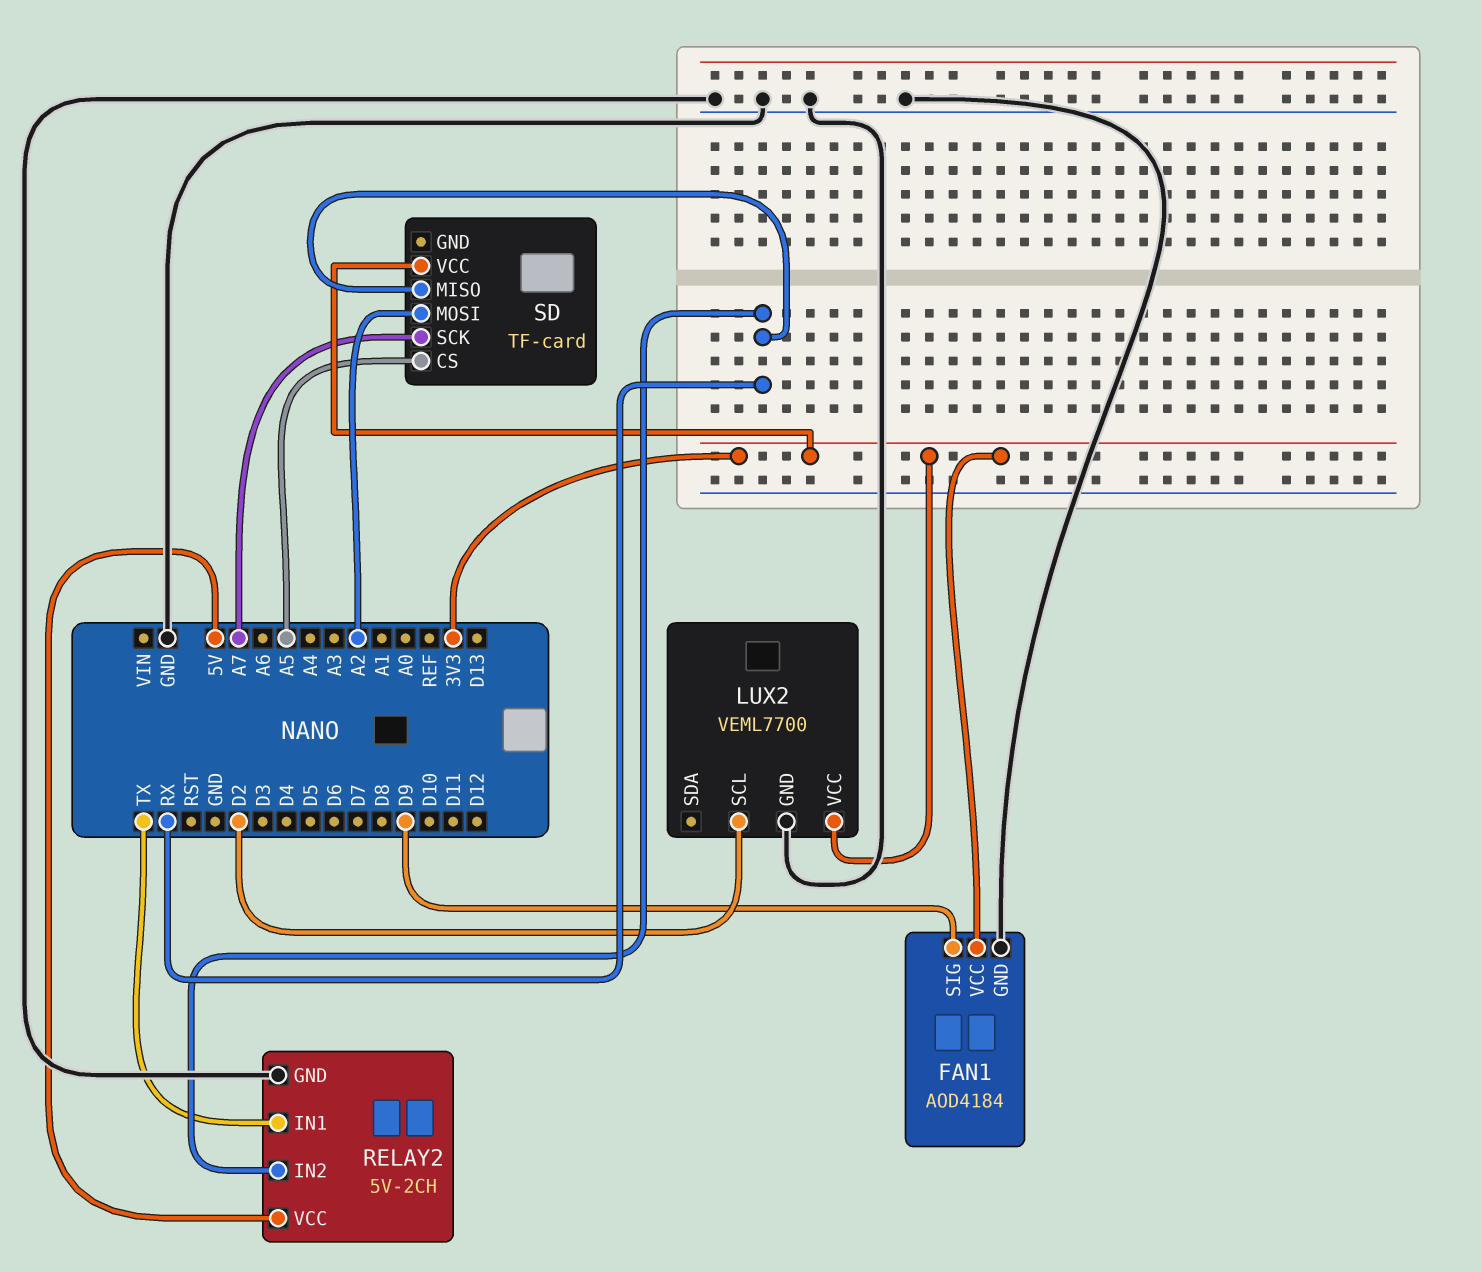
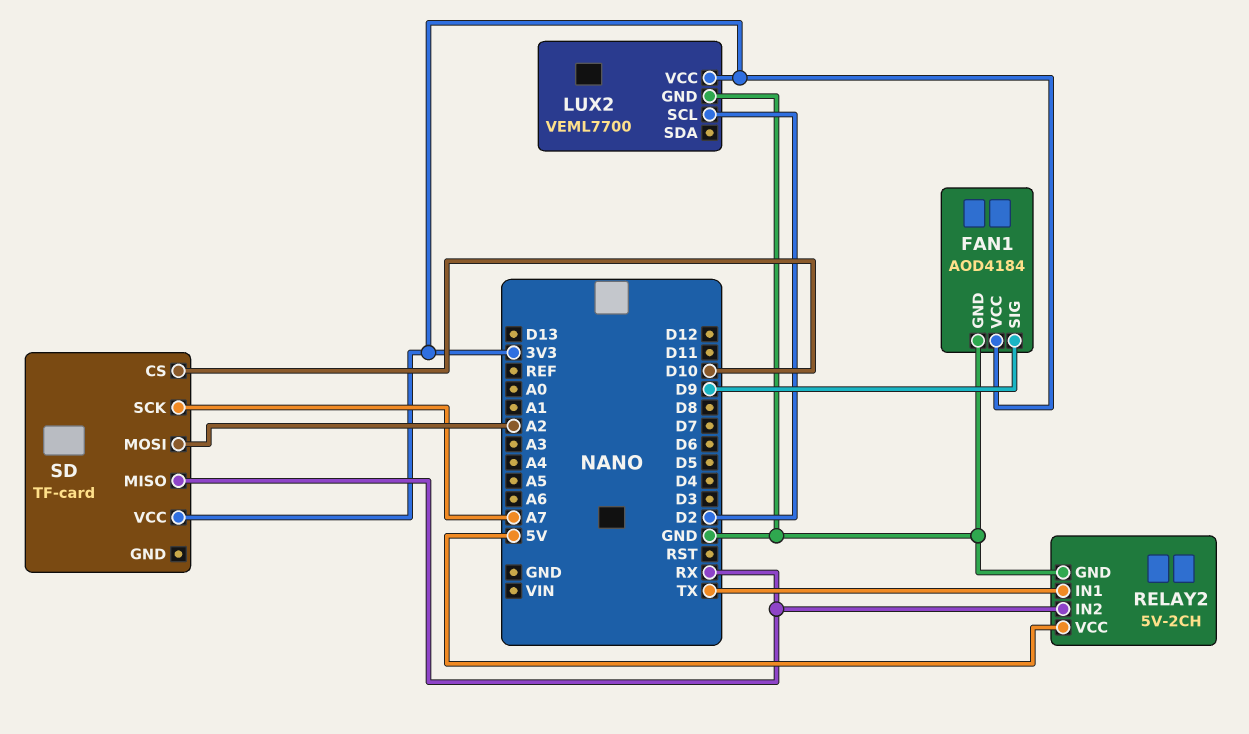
SD pin CS: A5 -> D10

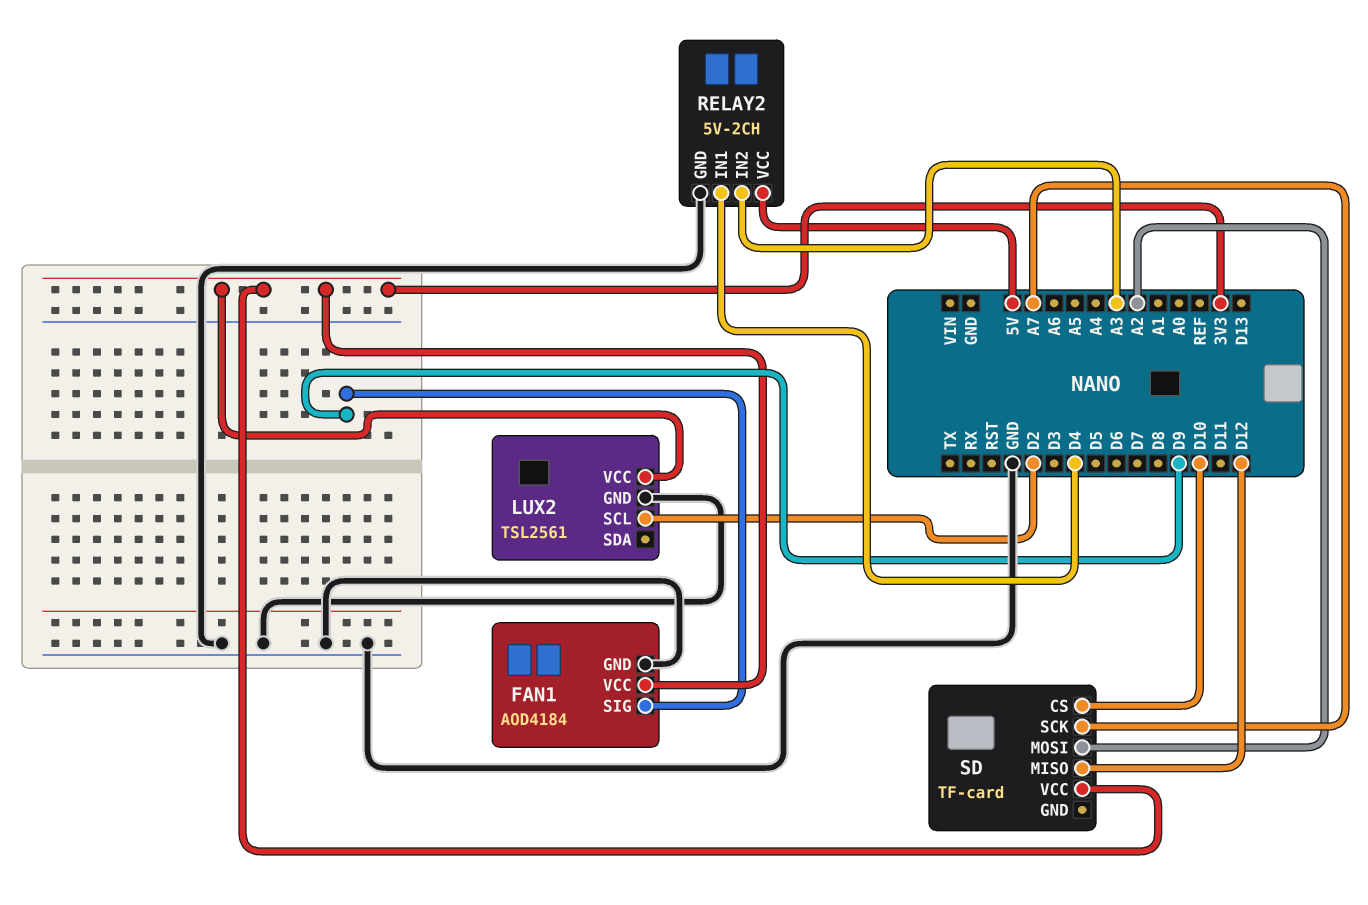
LUX2: VEML7700 -> TSL2561
RELAY2 pin IN1: TX -> D4
RELAY2 pin IN2: RX -> A3
SD pin MISO: RX -> D12

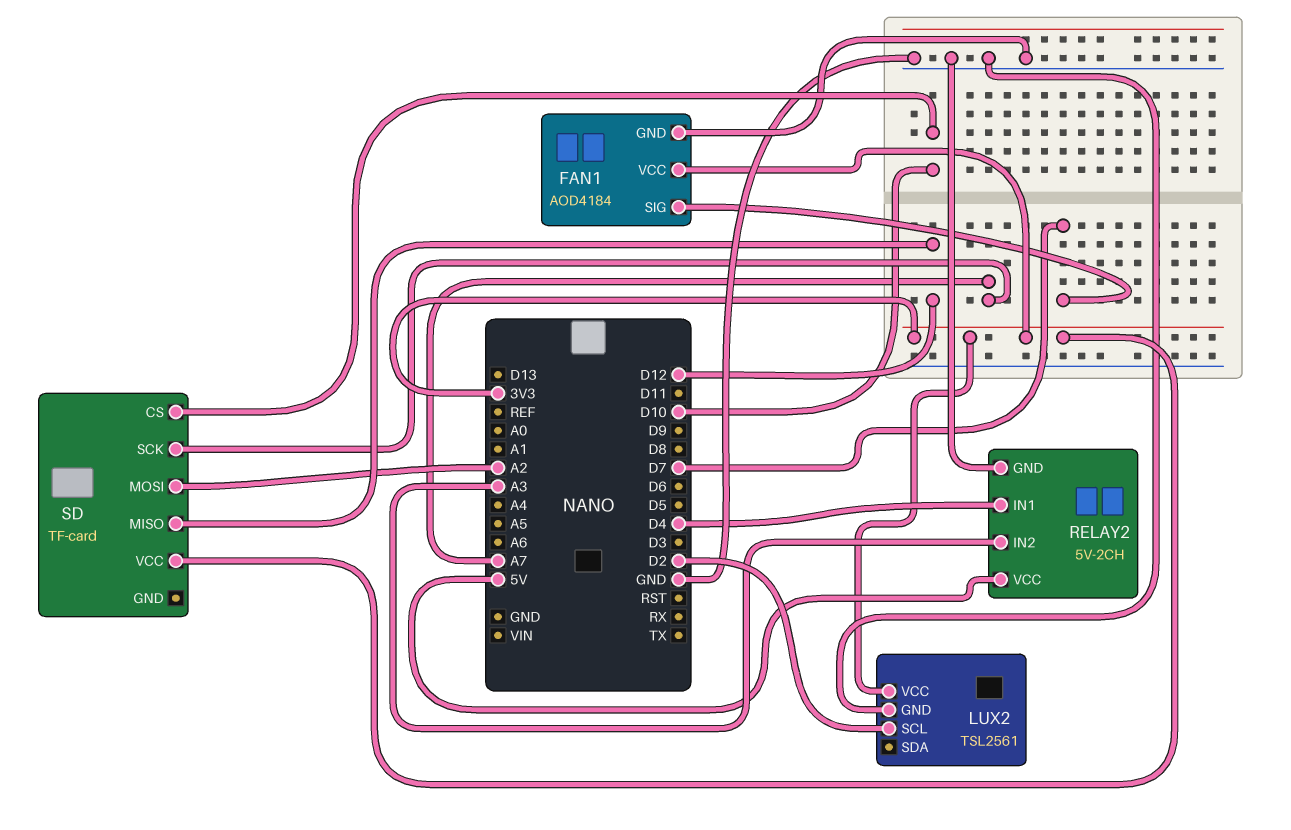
FAN1 pin SIG: D9 -> D7

